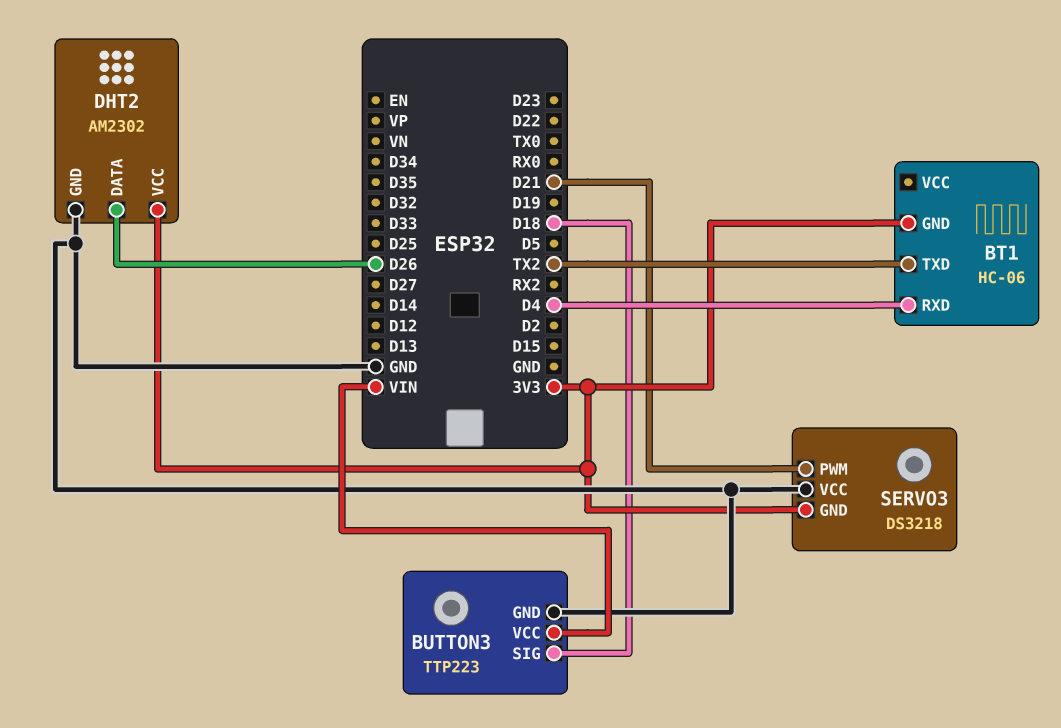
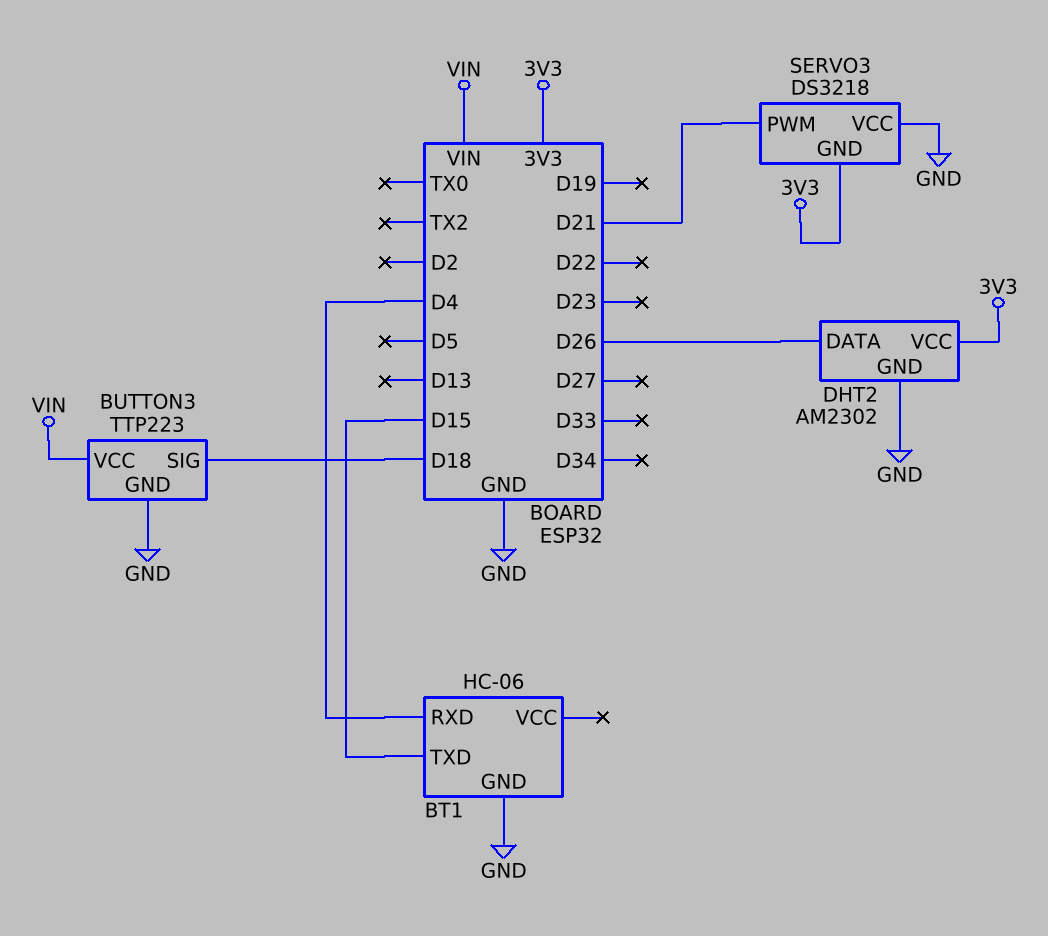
BT1 pin GND: 3V3 -> GND
BT1 pin TXD: TX2 -> D15

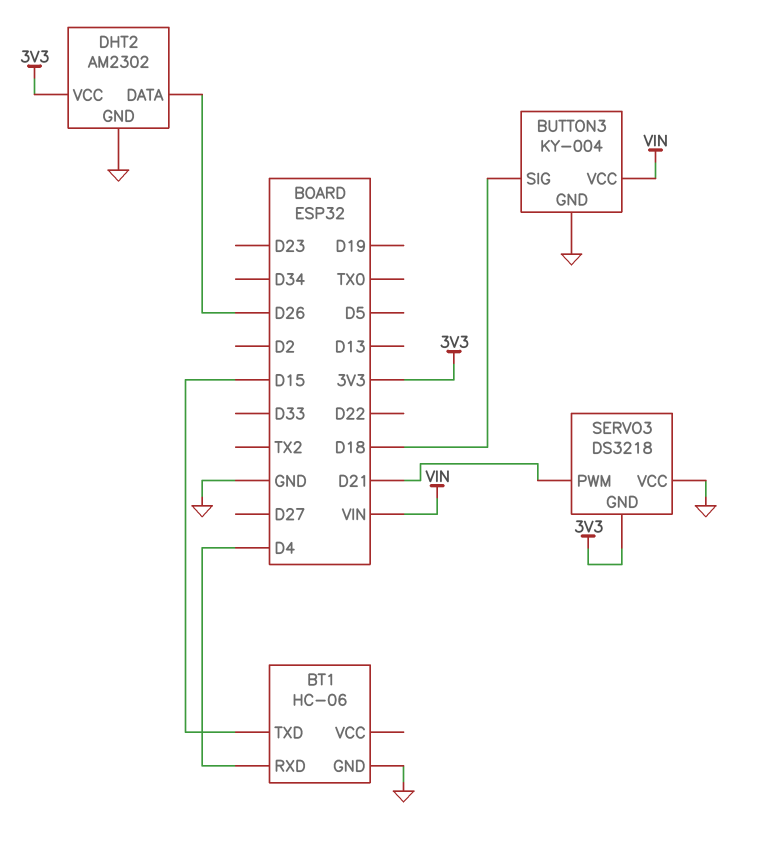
BUTTON3: TTP223 -> KY-004

